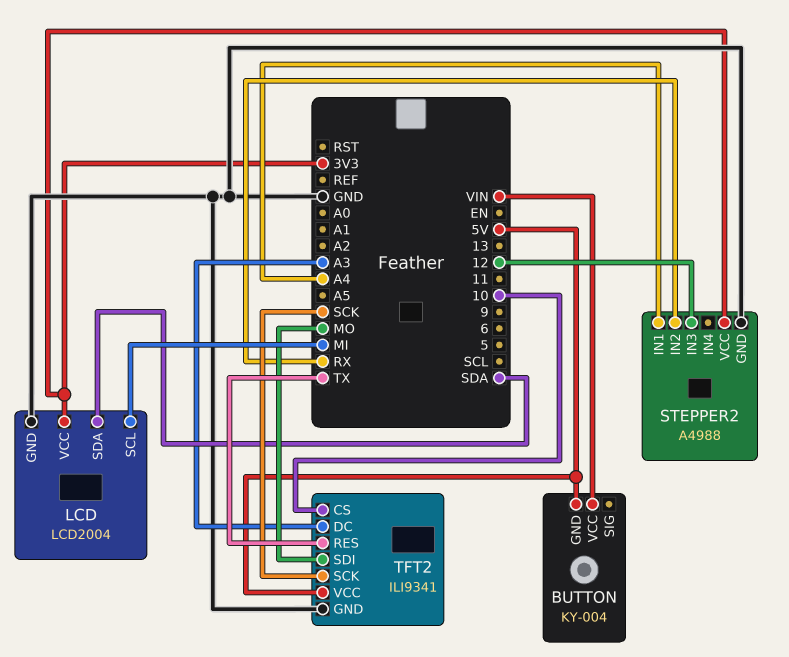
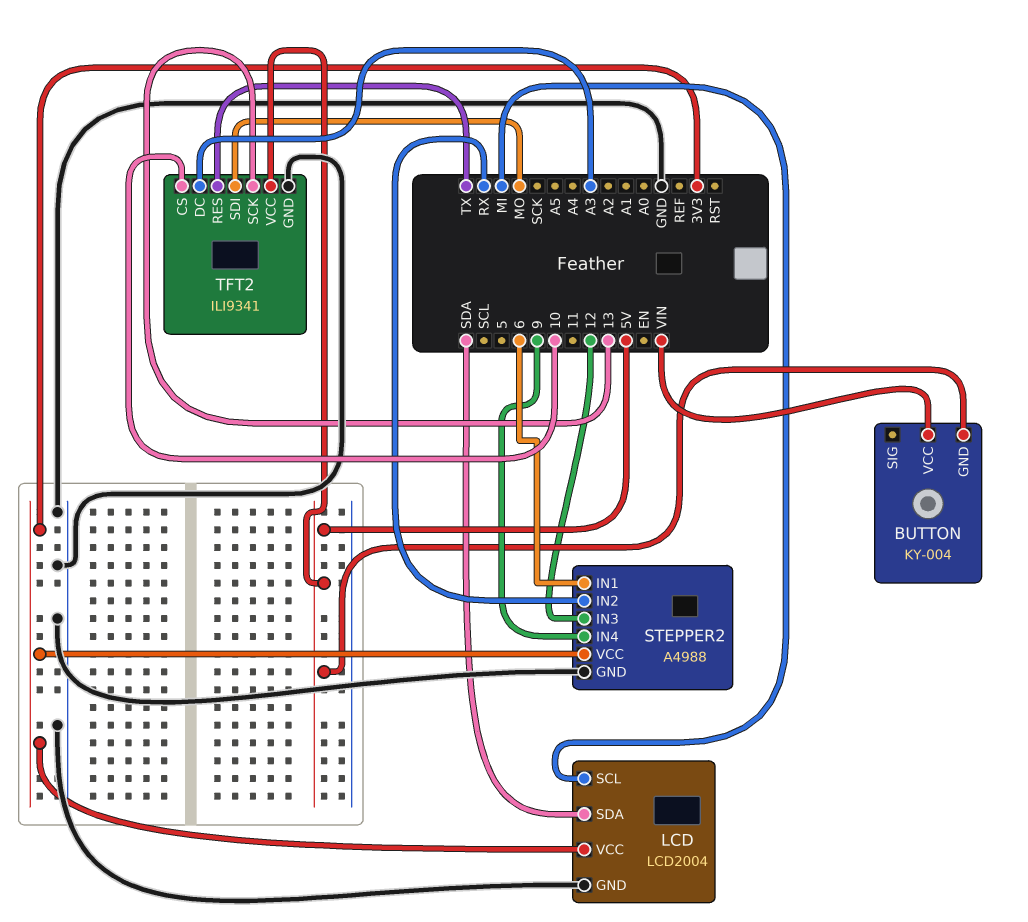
STEPPER2 pin IN1: A4 -> 6
STEPPER2 pin IN4: none -> 9
TFT2 pin SCK: SCK -> 13

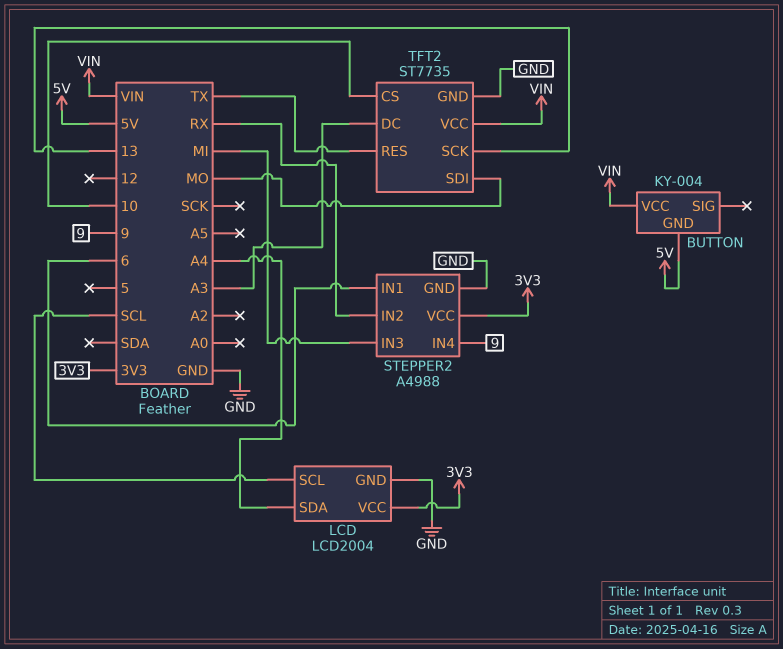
LCD pin SCL: MI -> SCL
LCD pin SDA: SDA -> A4
STEPPER2 pin IN3: 12 -> MI
TFT2: ILI9341 -> ST7735
TFT2 pin VCC: 5V -> VIN

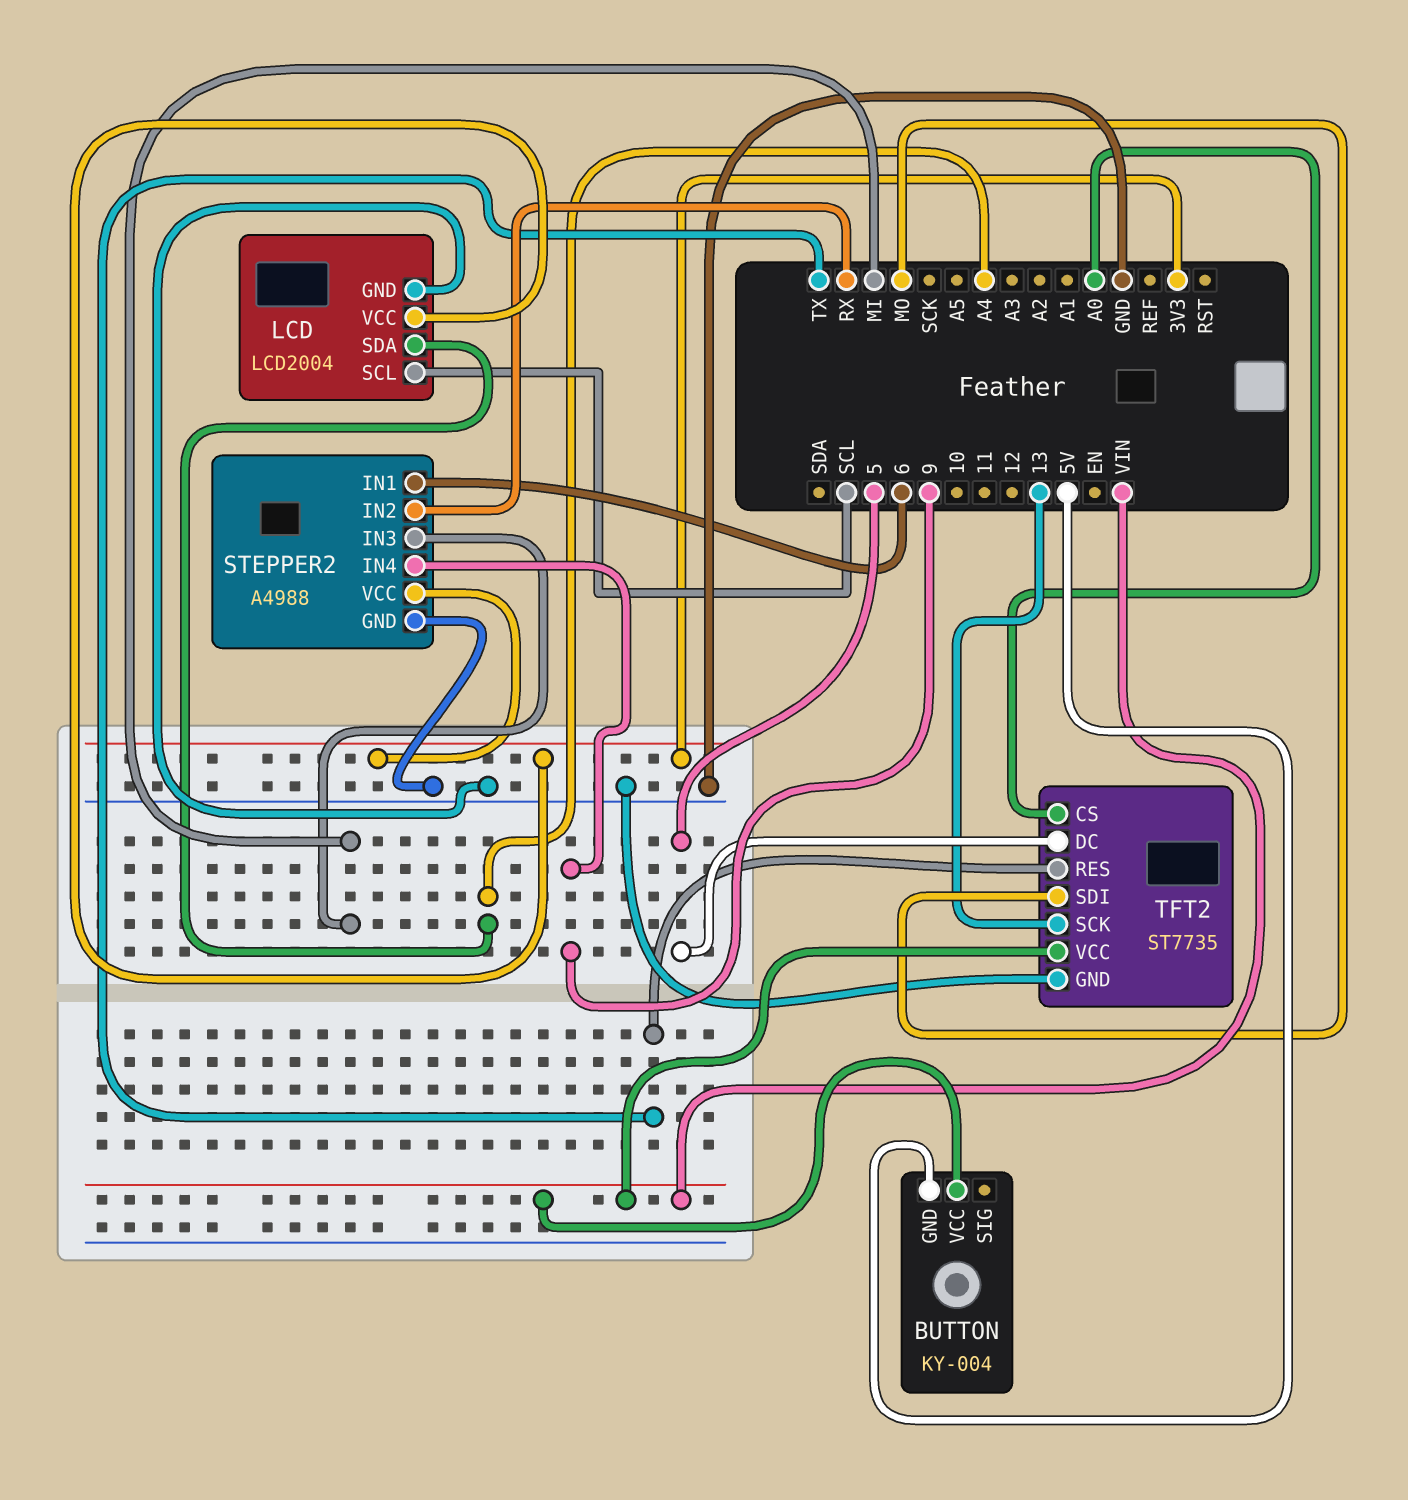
TFT2 pin CS: 10 -> A0
TFT2 pin DC: A3 -> 5

